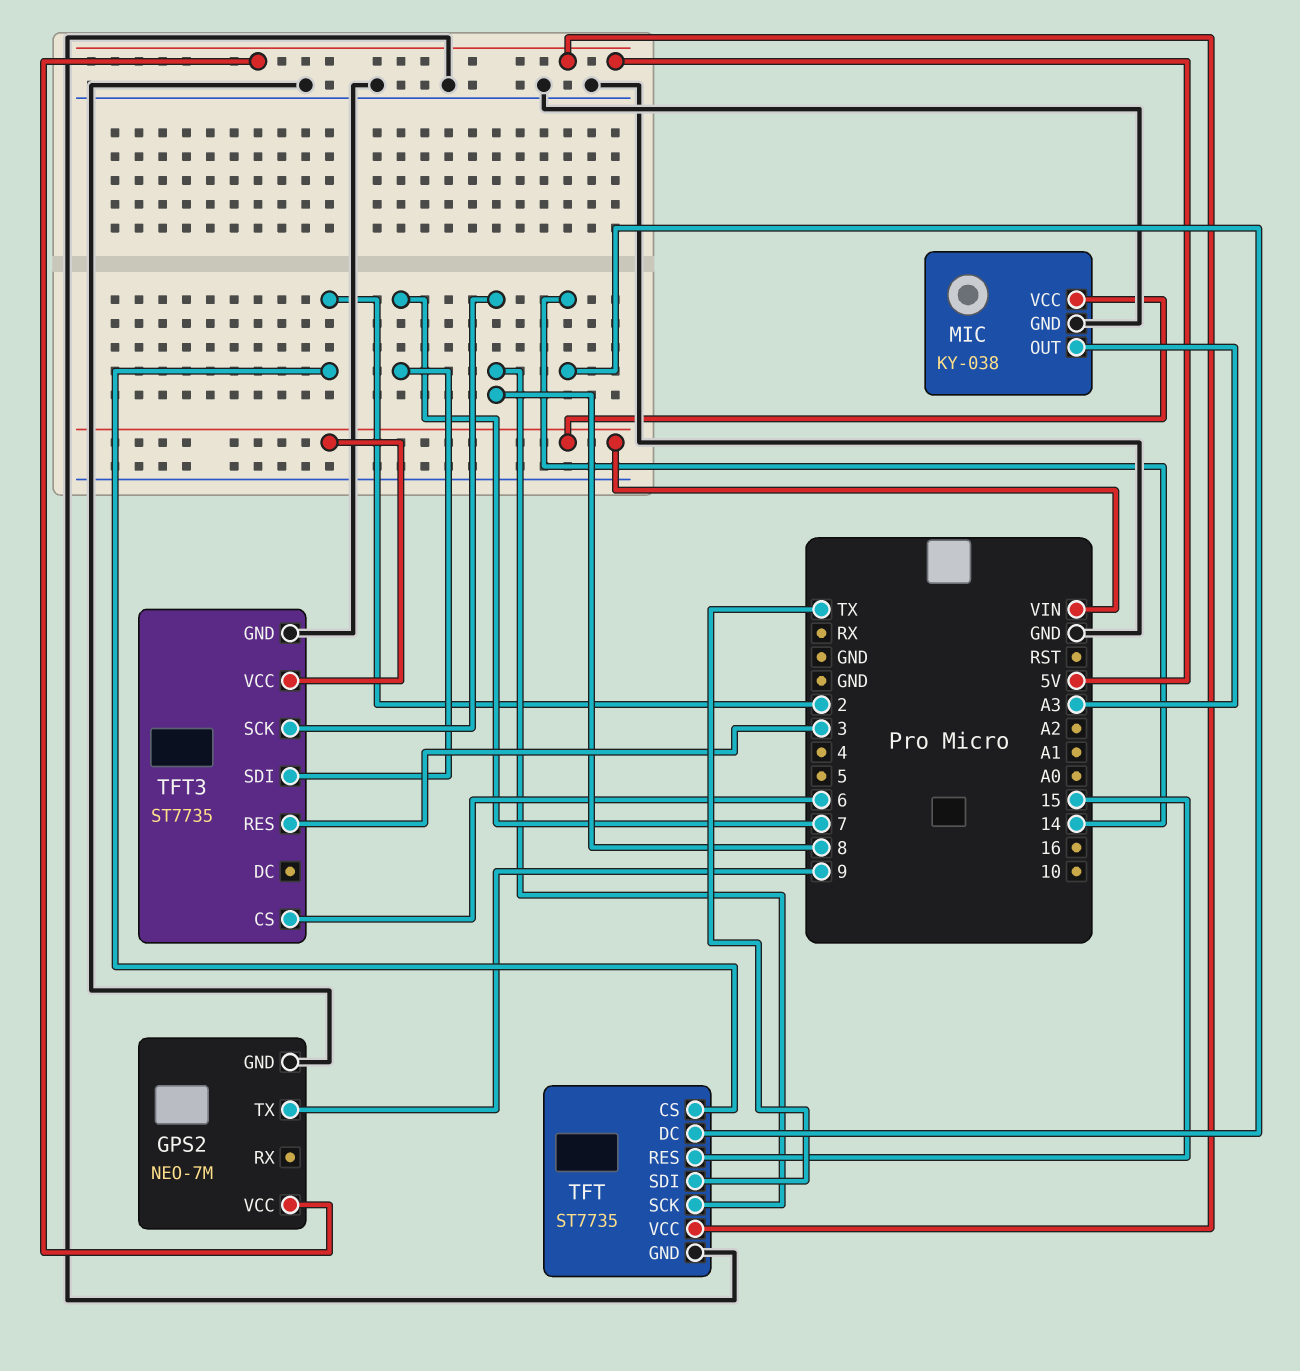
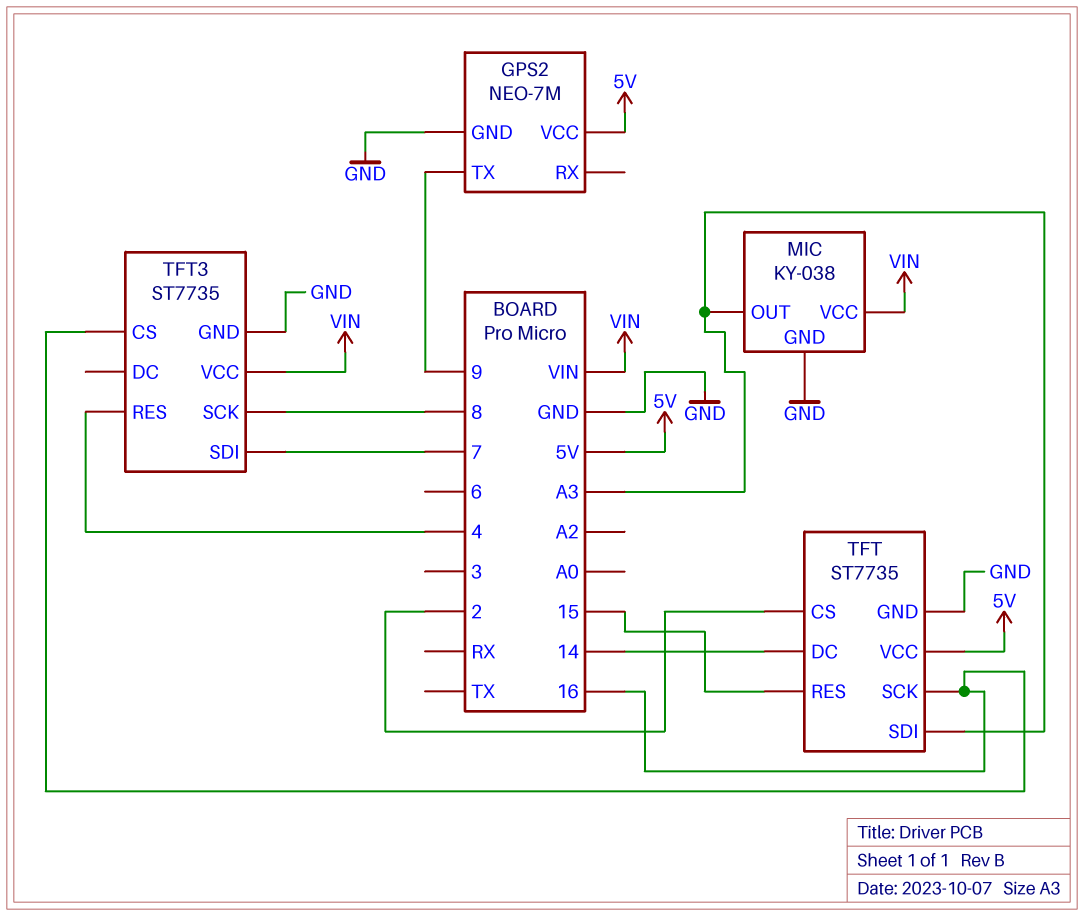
TFT pin SCK: 8 -> 16
TFT pin SDI: TX -> A3
TFT3 pin CS: 6 -> 16
TFT3 pin RES: 3 -> 4

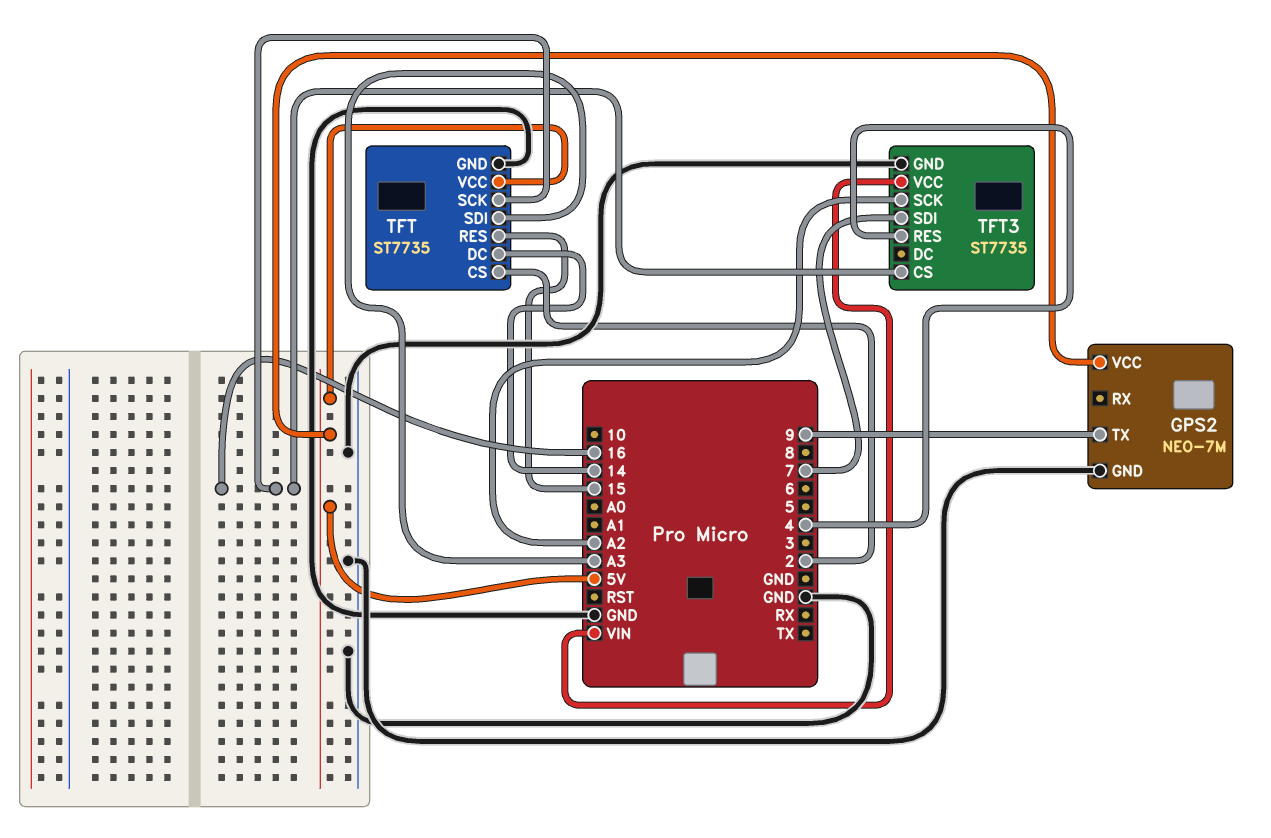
MIC: KY-038 -> none
MIC pin GND: GND -> none
MIC pin OUT: A3 -> none
MIC pin VCC: VIN -> none
TFT3 pin SCK: 8 -> A2

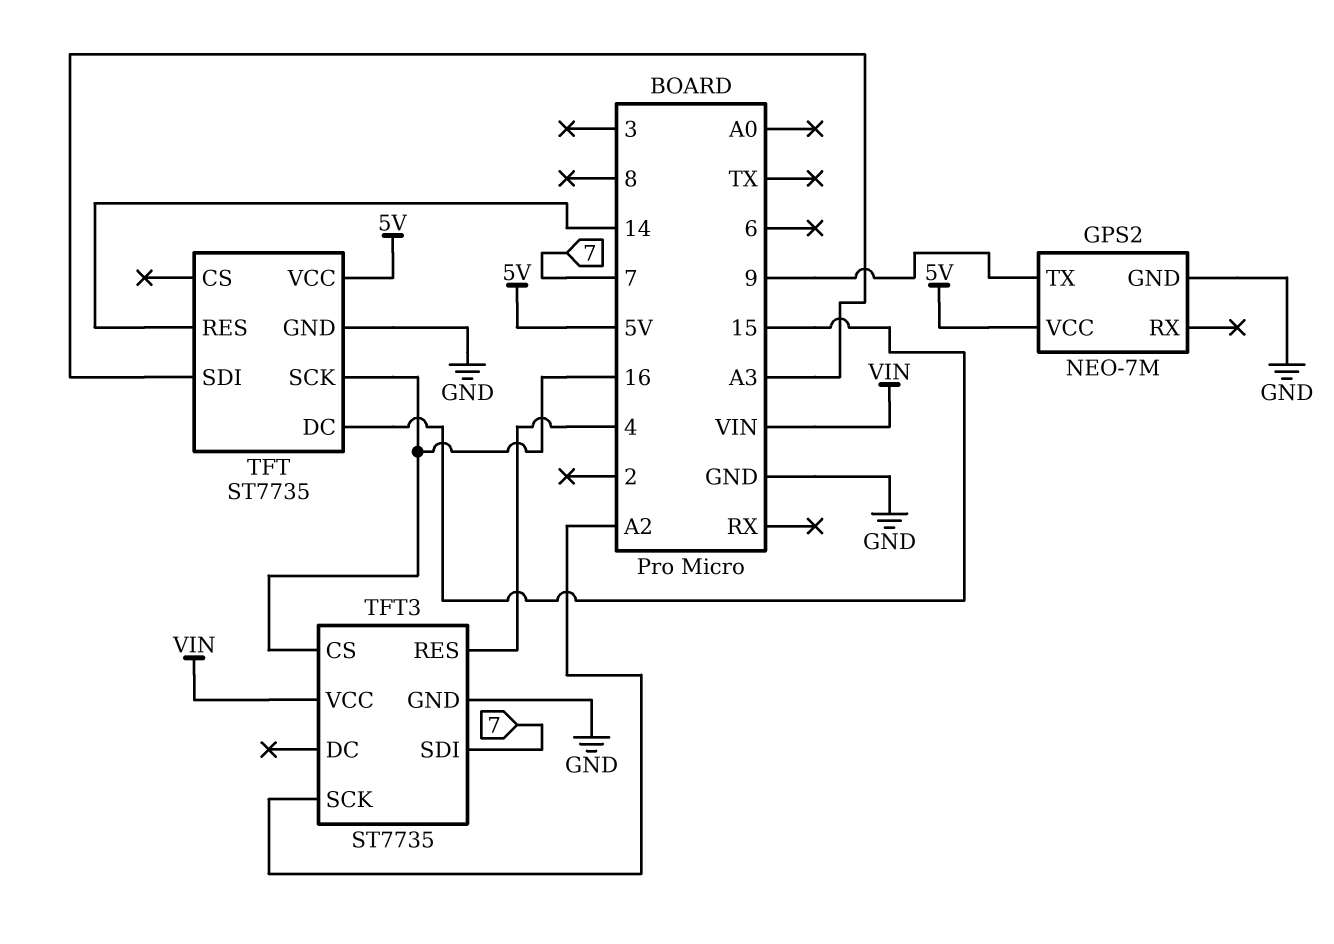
TFT pin CS: 2 -> none
TFT pin DC: 14 -> 15
TFT pin RES: 15 -> 14

